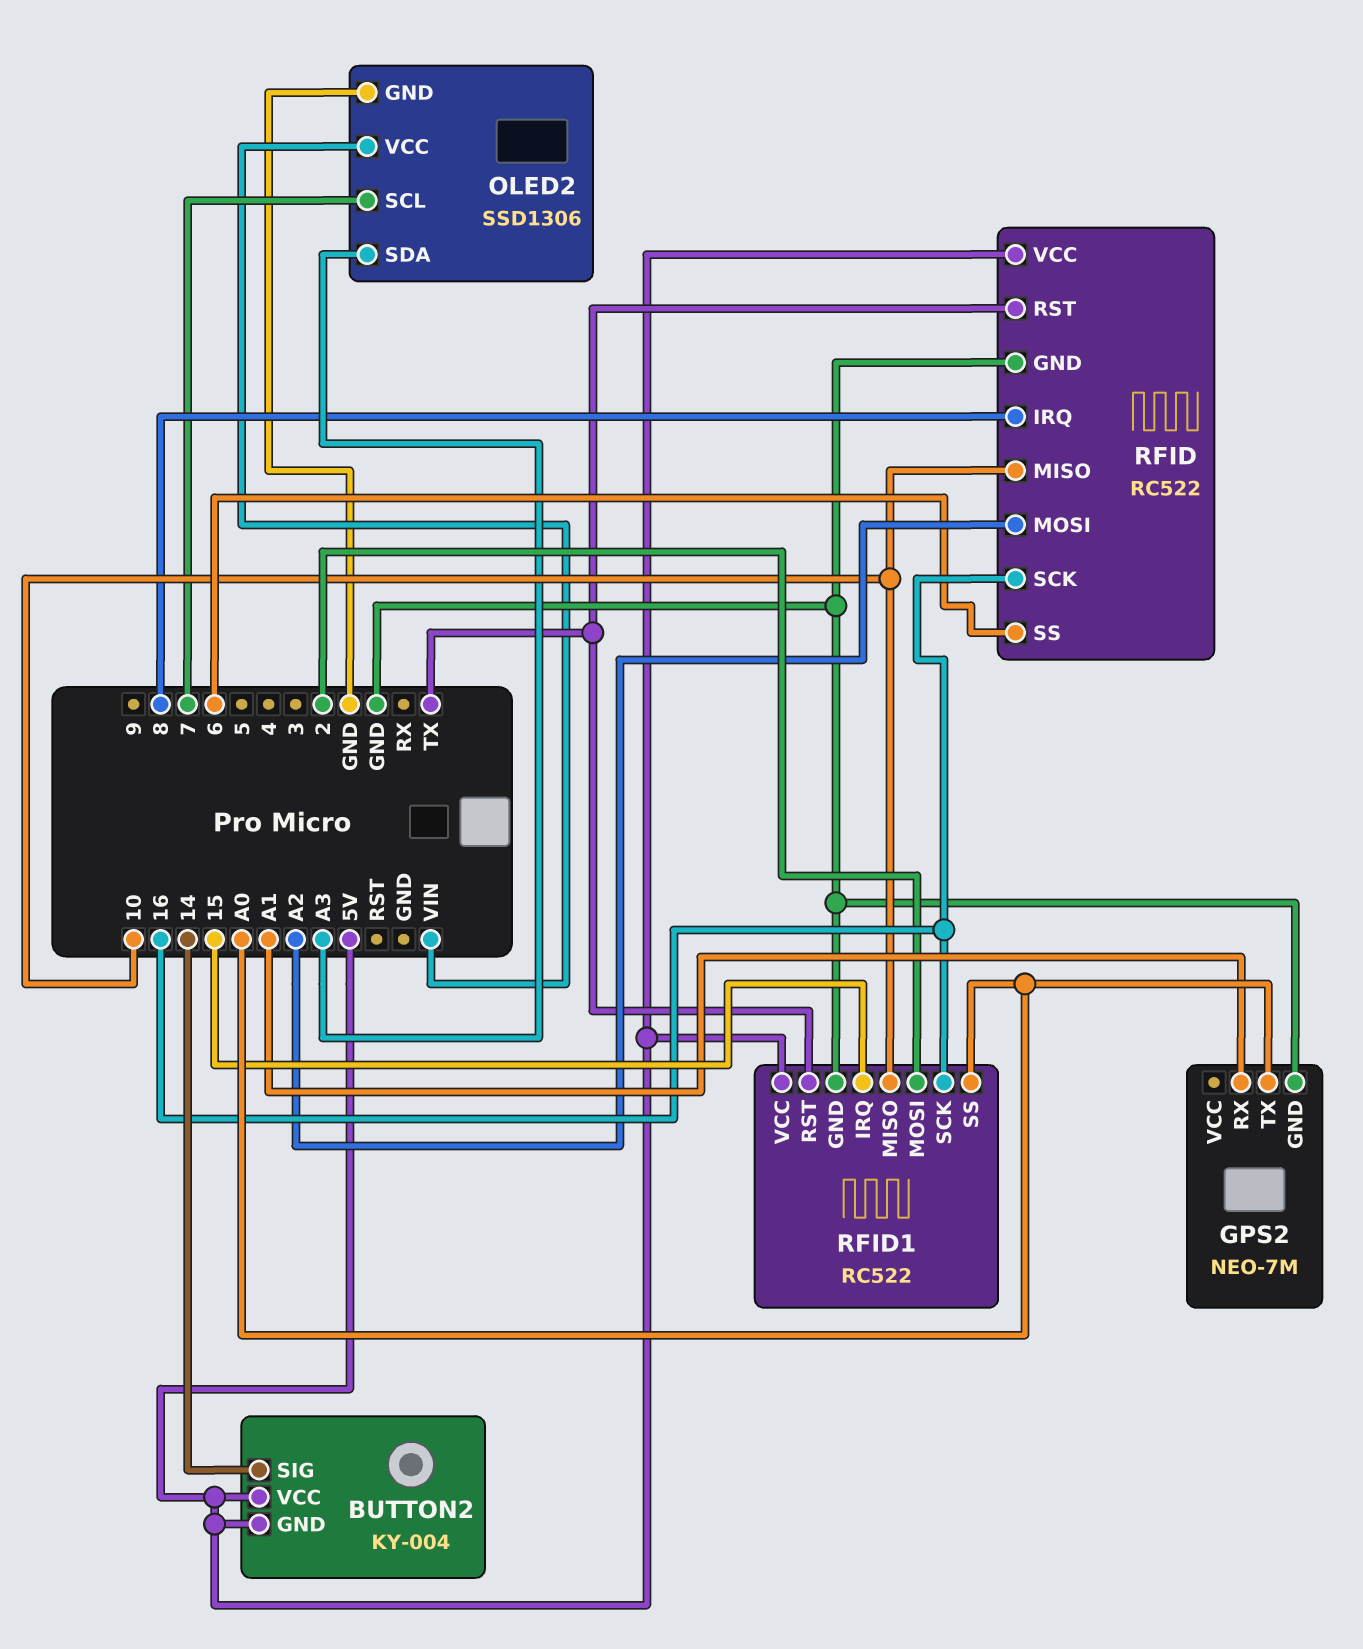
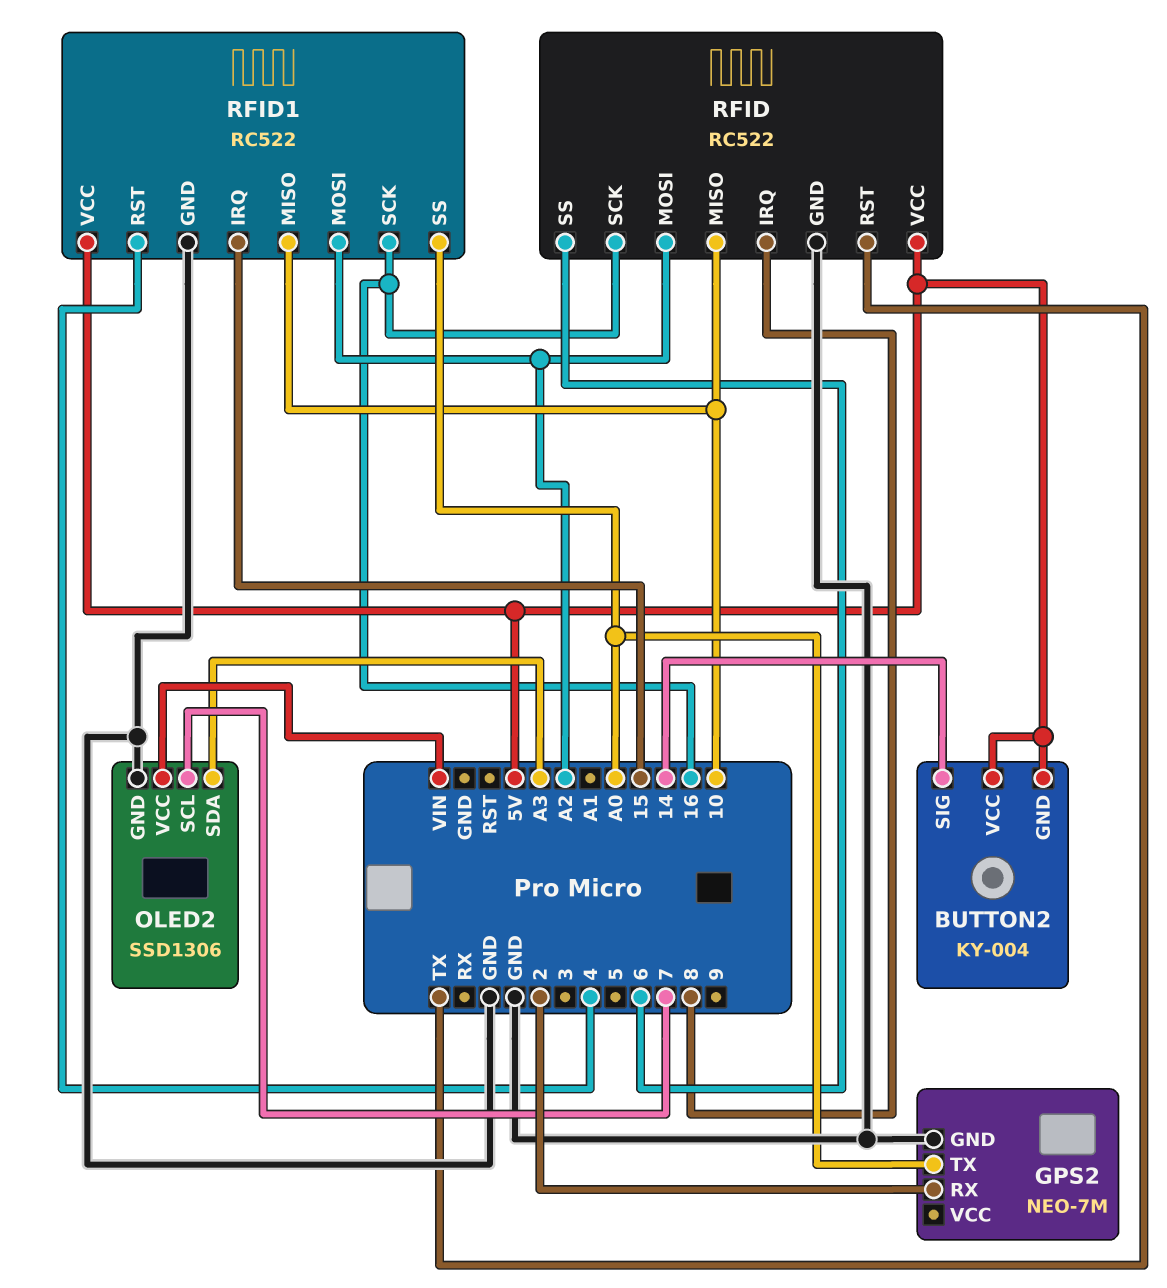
GPS2 pin RX: A1 -> 2
RFID1 pin MOSI: 2 -> A2
RFID1 pin RST: TX -> 4

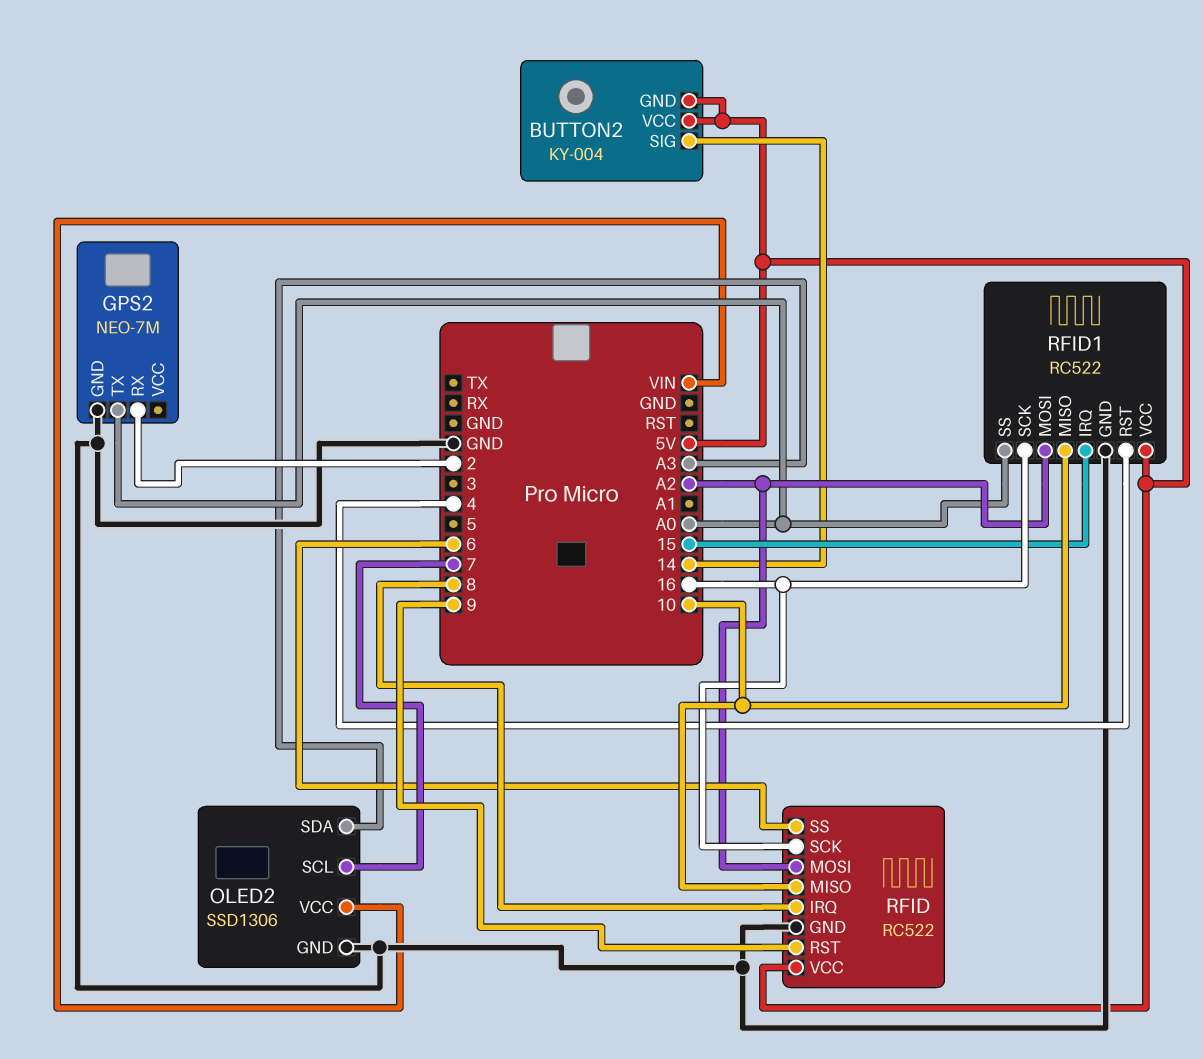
RFID pin RST: TX -> 9

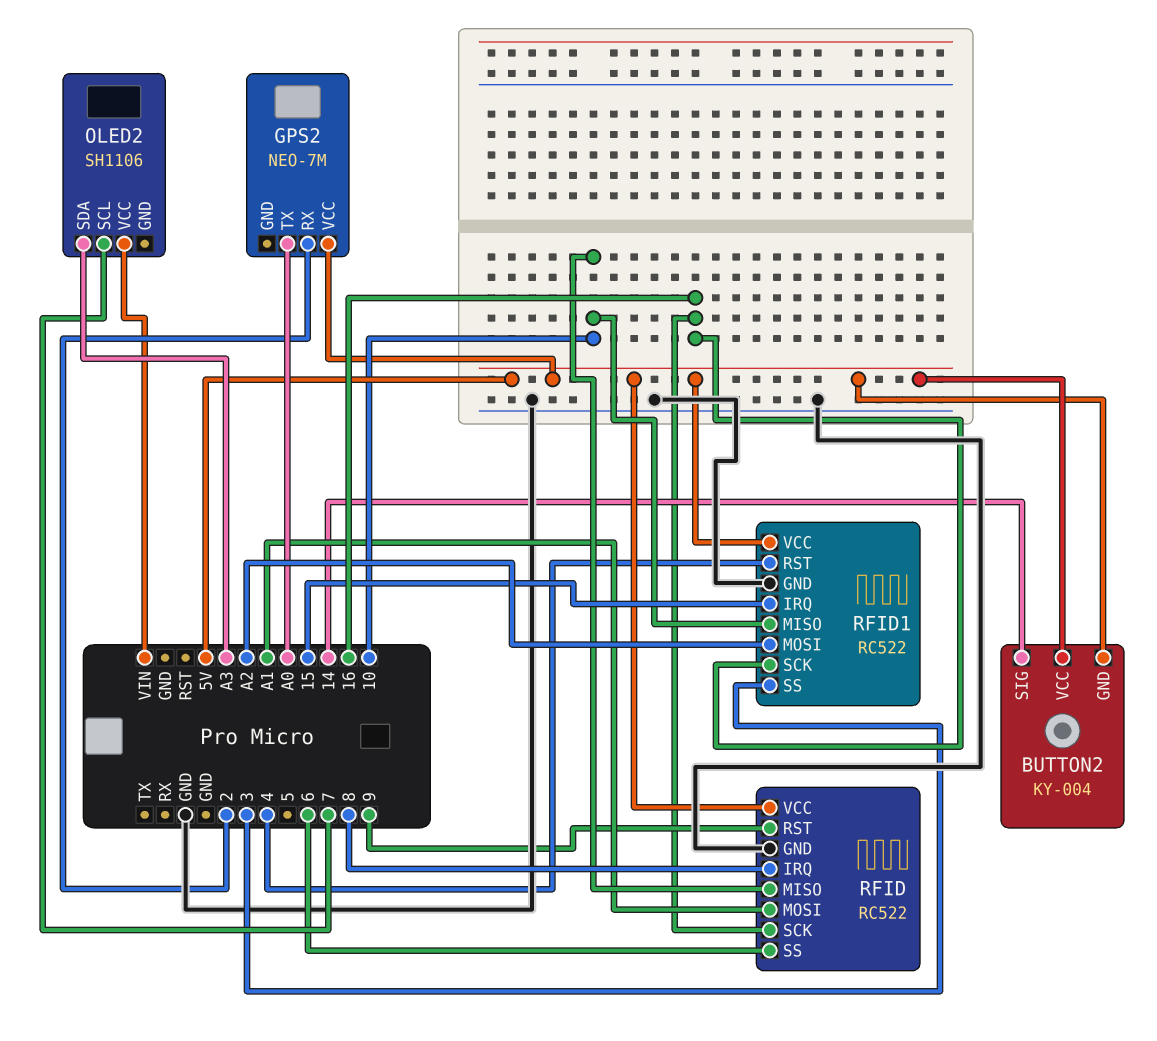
GPS2 pin GND: GND -> none
GPS2 pin VCC: none -> 5V
OLED2: SSD1306 -> SH1106
OLED2 pin GND: GND -> none
RFID pin MOSI: A2 -> A1
RFID1 pin SS: A0 -> 3

